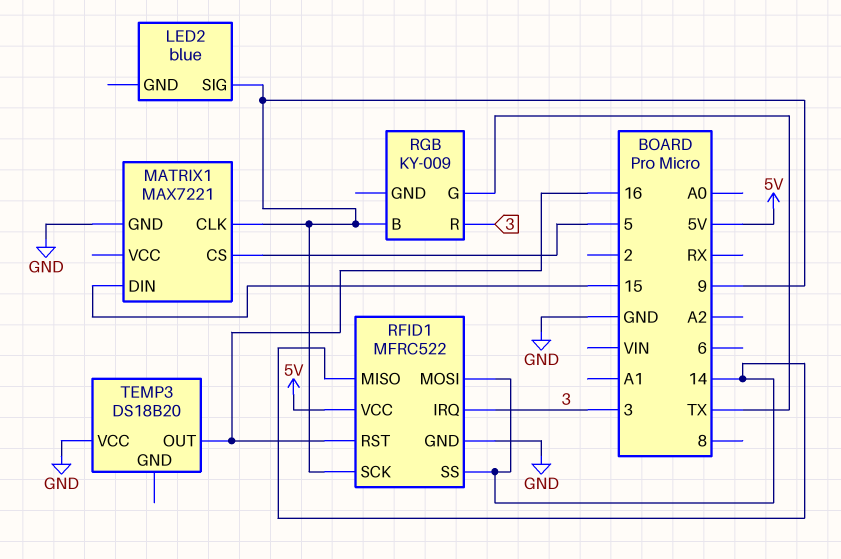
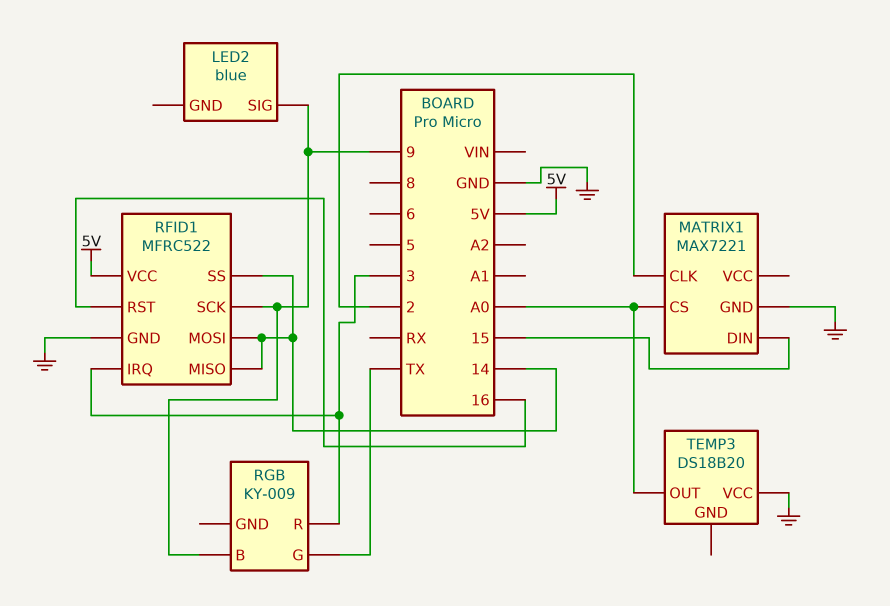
MATRIX1 pin CLK: 9 -> 2
MATRIX1 pin CS: 5 -> A0
TEMP3 pin OUT: 16 -> A0

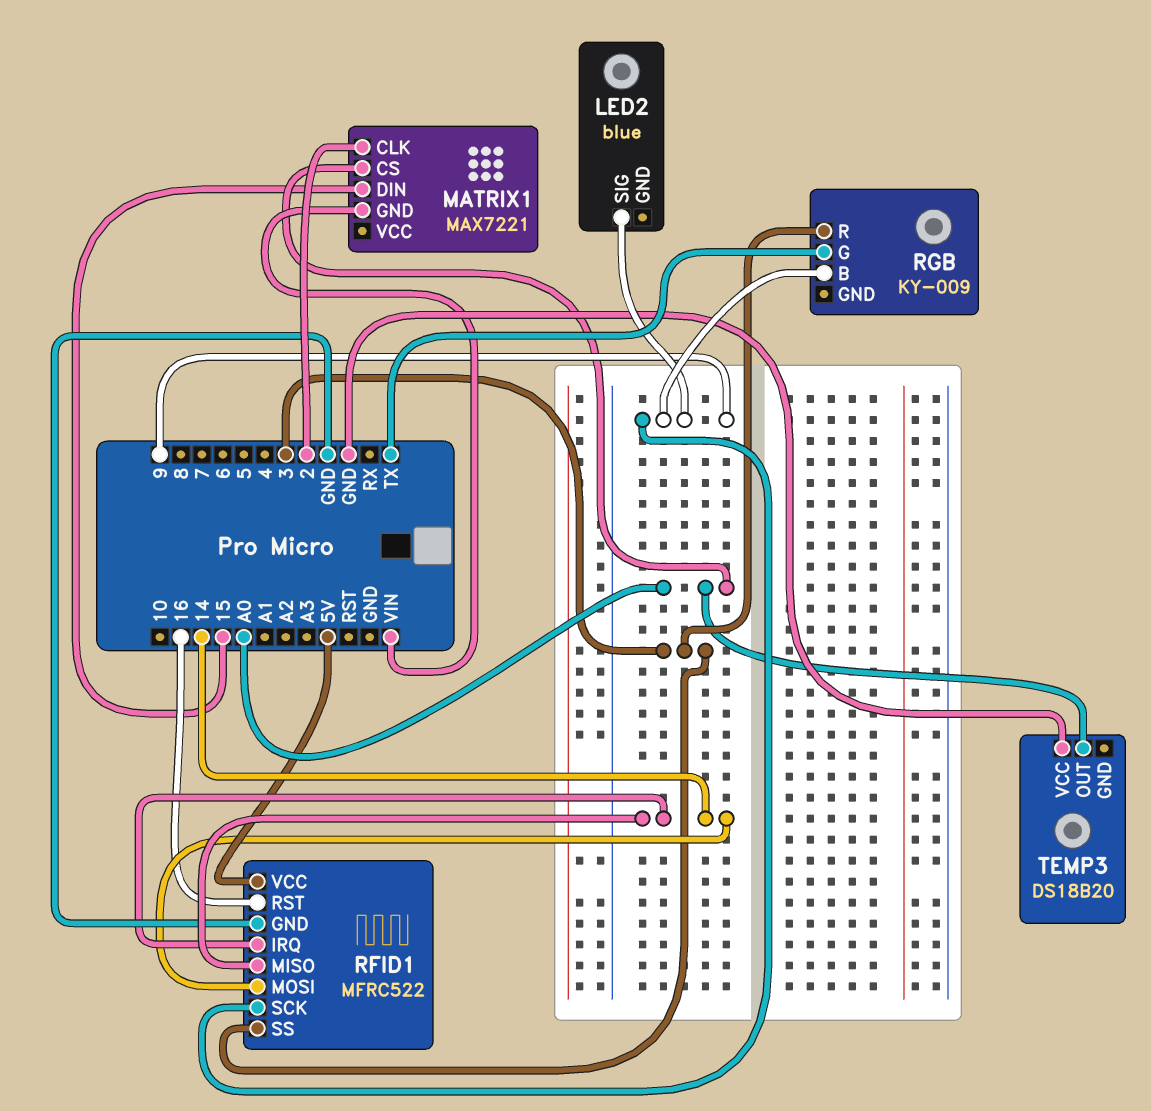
MATRIX1 pin GND: GND -> VIN
RFID1 pin IRQ: 3 -> 14
RFID1 pin SS: 14 -> 3

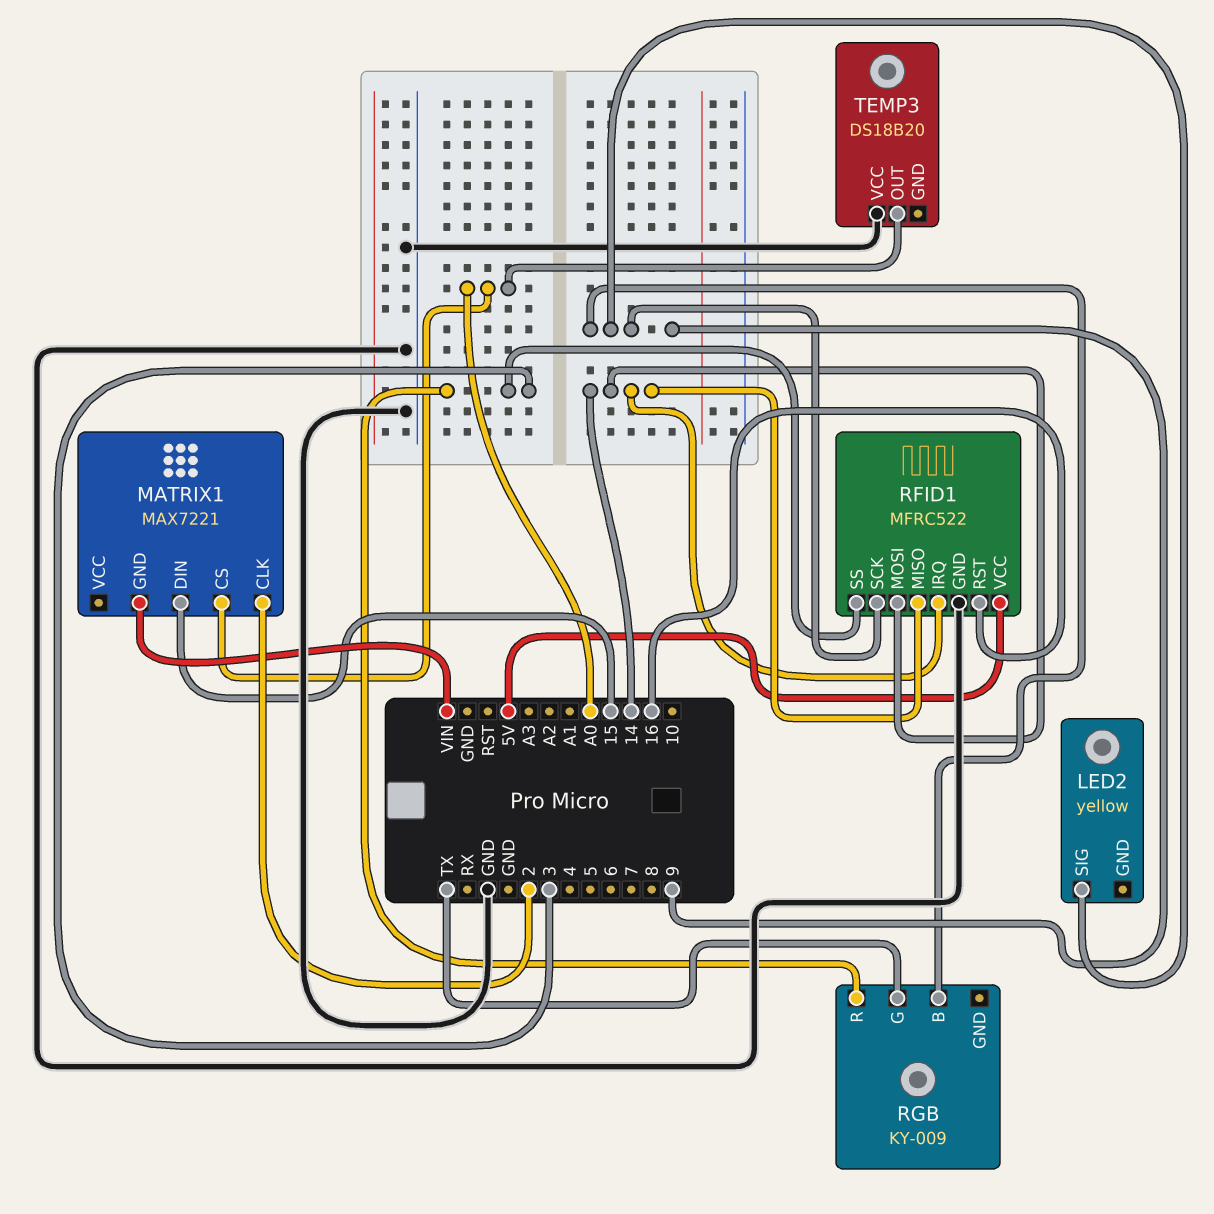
LED2: blue -> yellow

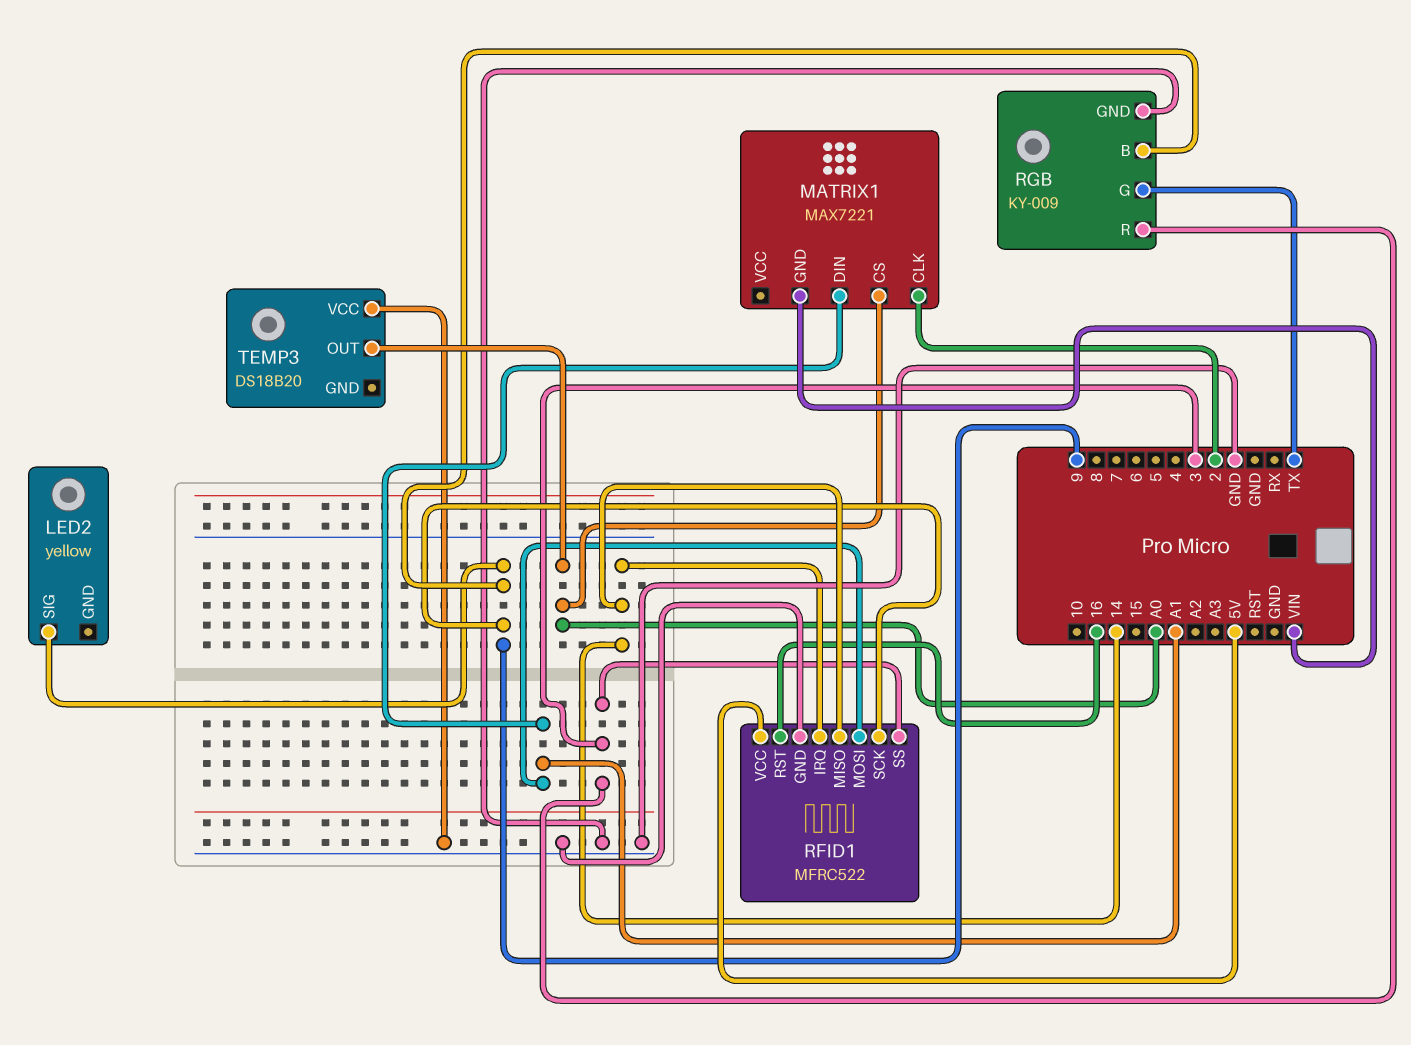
MATRIX1 pin DIN: 15 -> A1
RFID1 pin MOSI: 14 -> A1
RGB pin GND: none -> GND

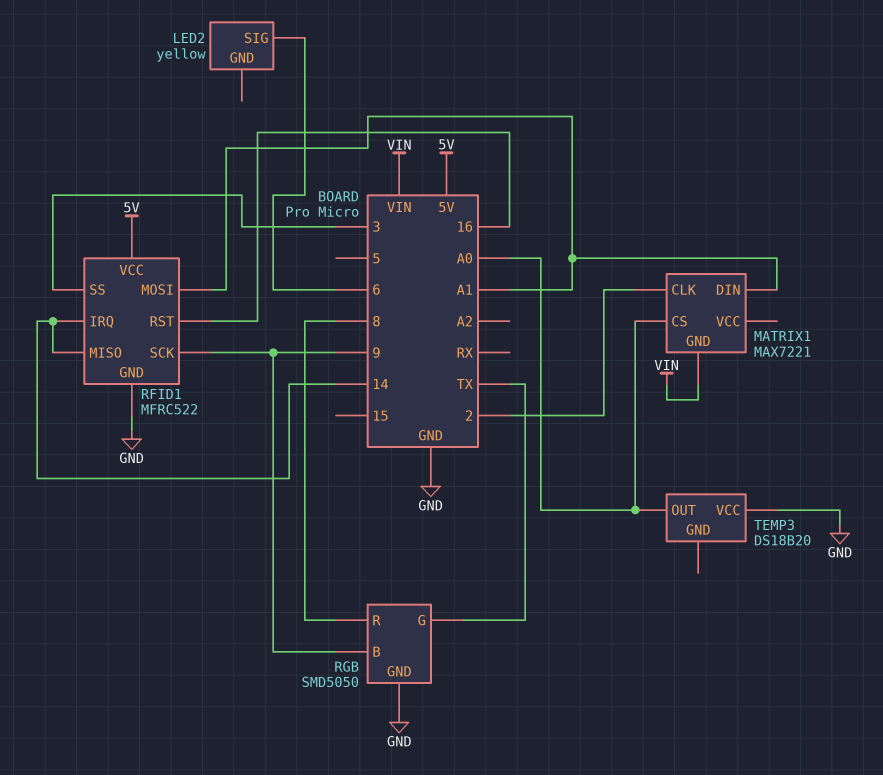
LED2 pin SIG: 9 -> 6
RGB: KY-009 -> SMD5050
RGB pin R: 3 -> 8

